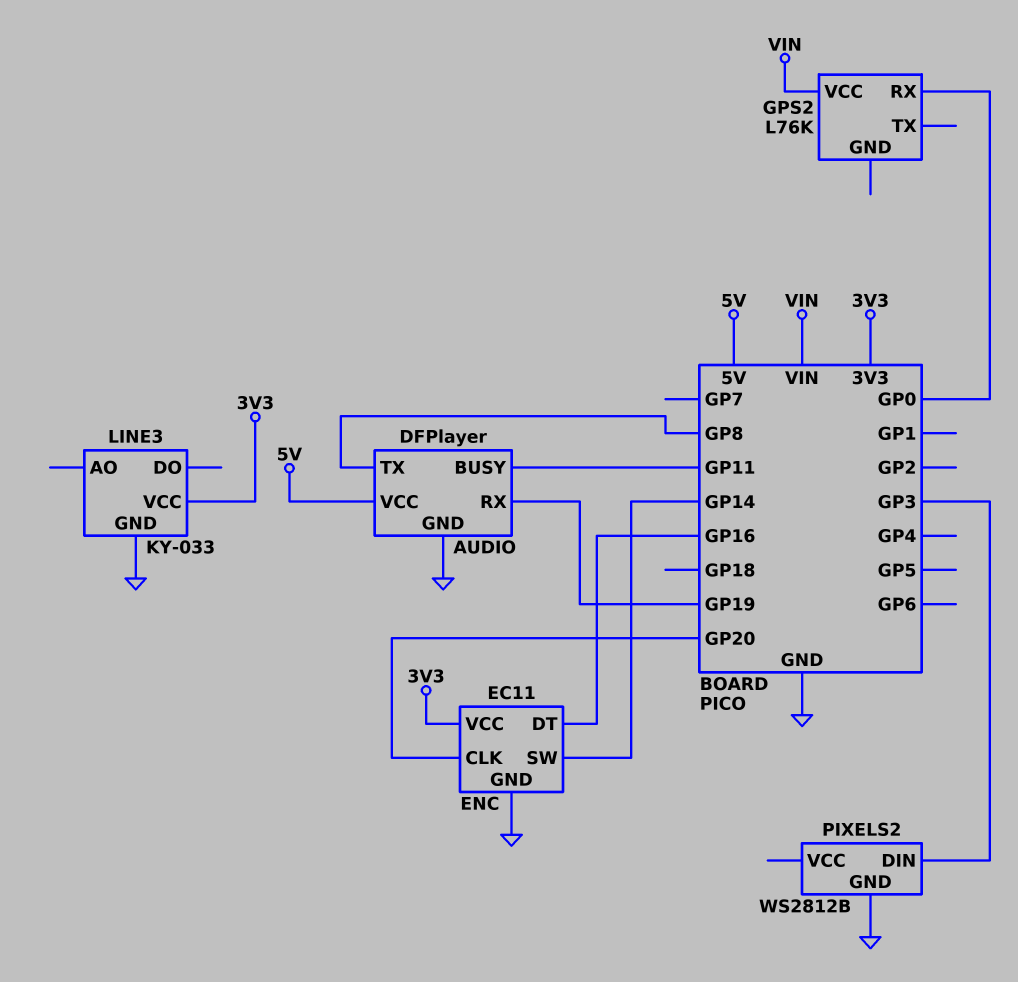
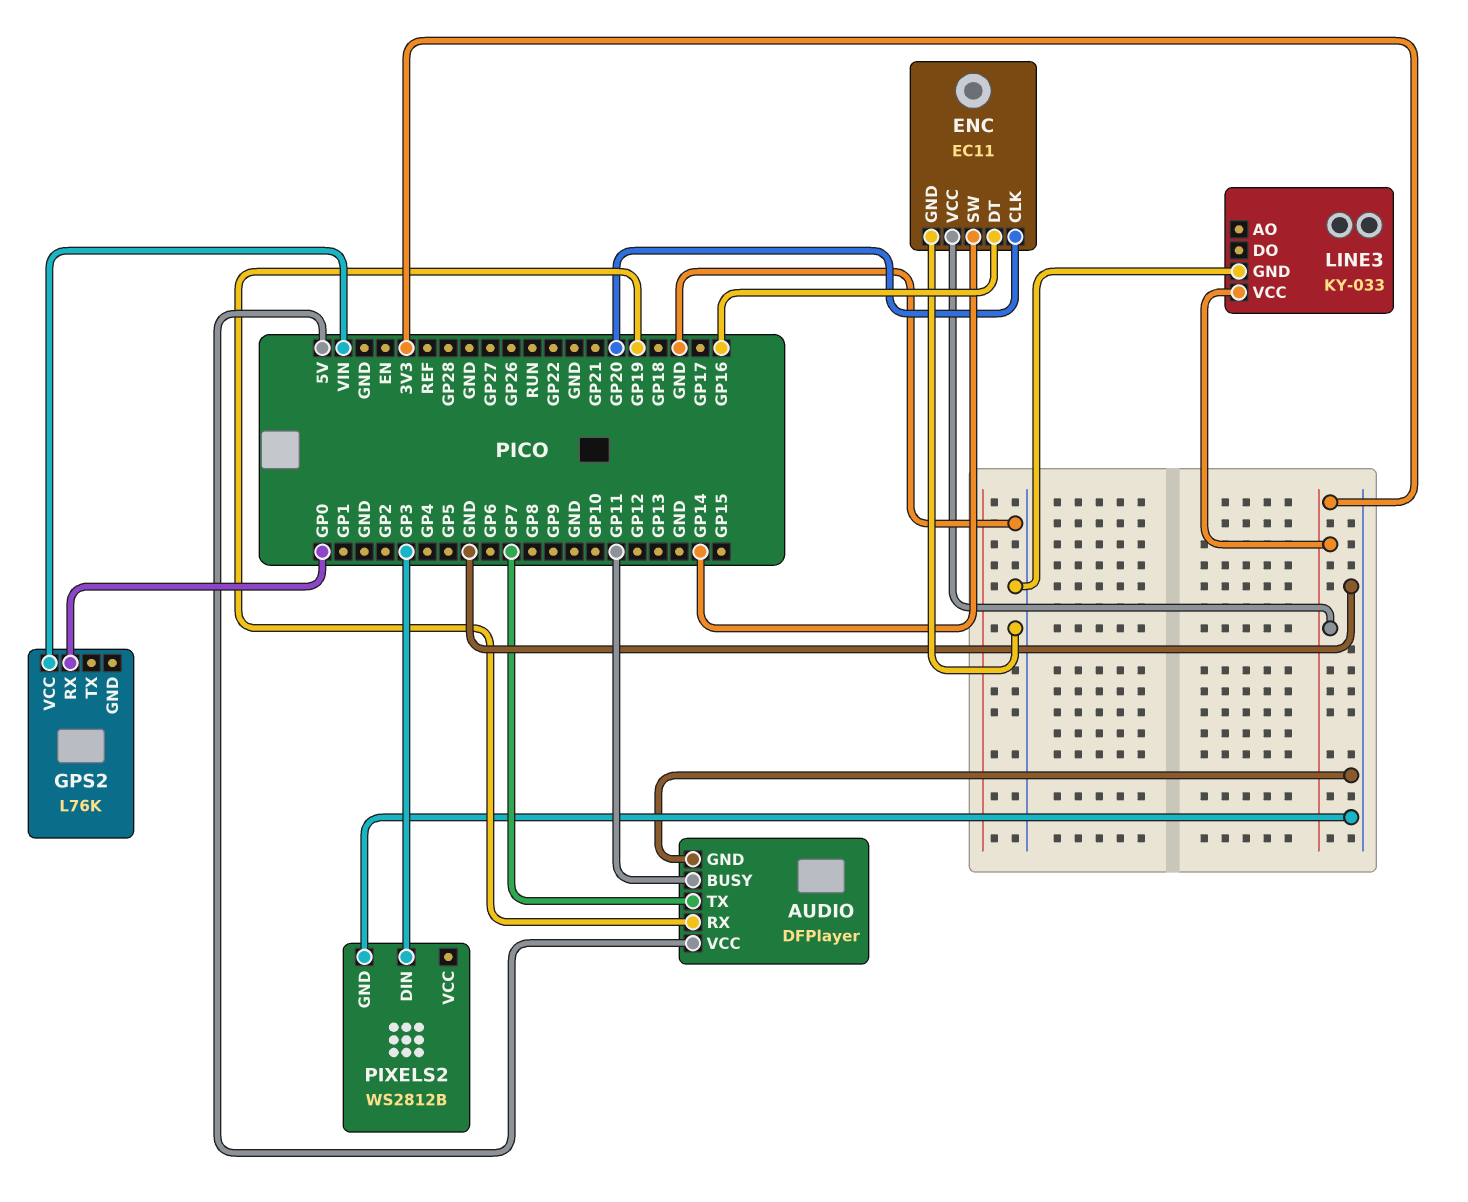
AUDIO pin TX: GP8 -> GP7

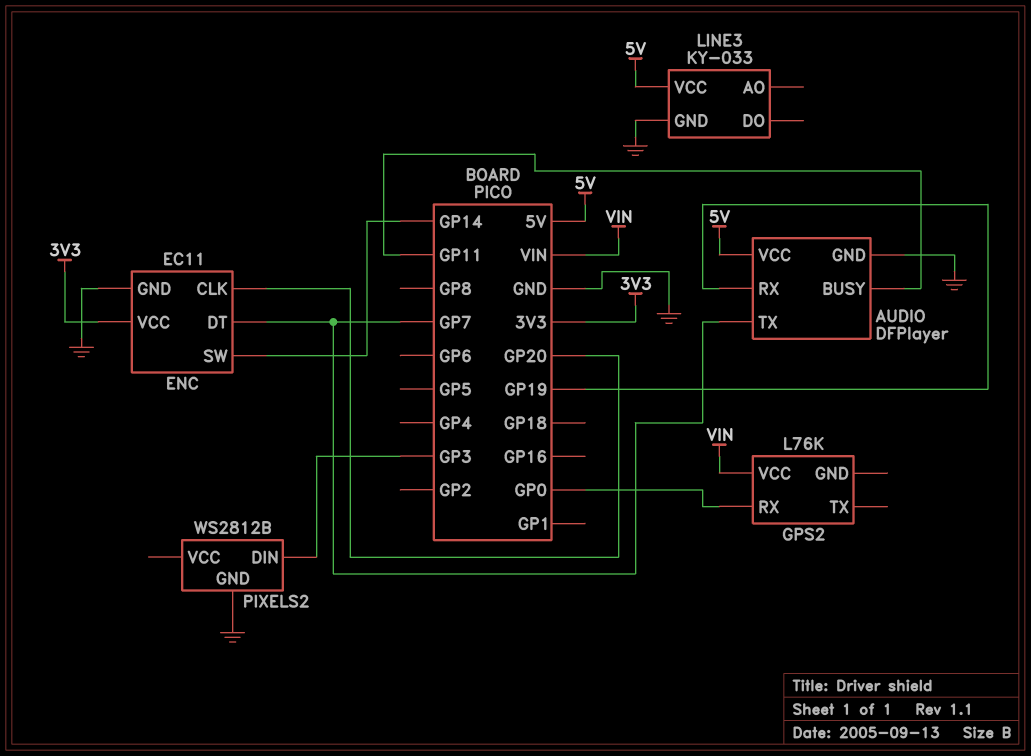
ENC pin DT: GP16 -> GP7
LINE3 pin VCC: 3V3 -> 5V

